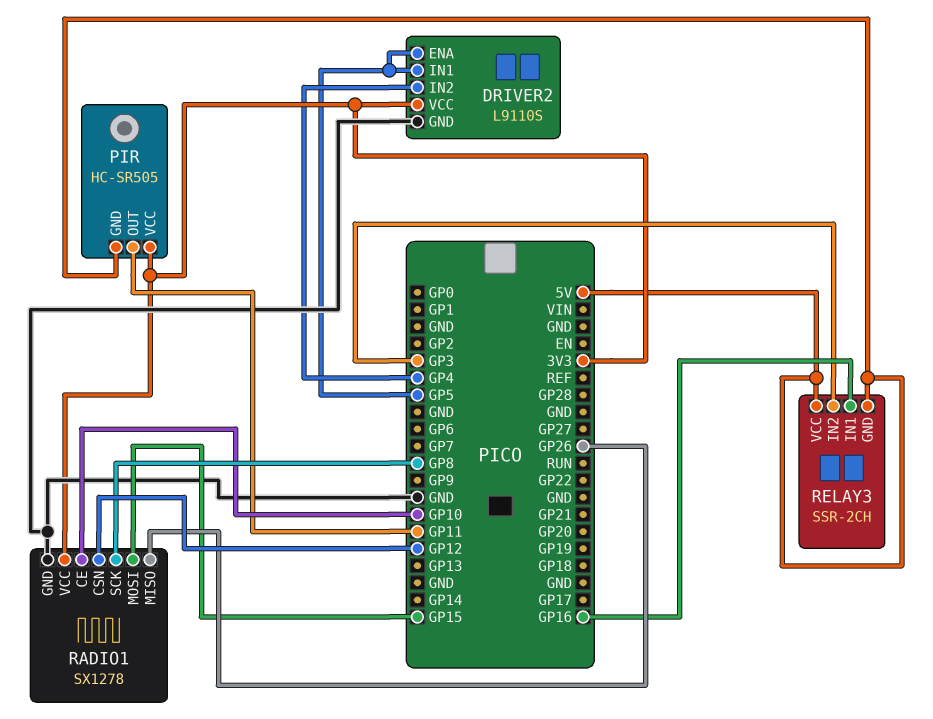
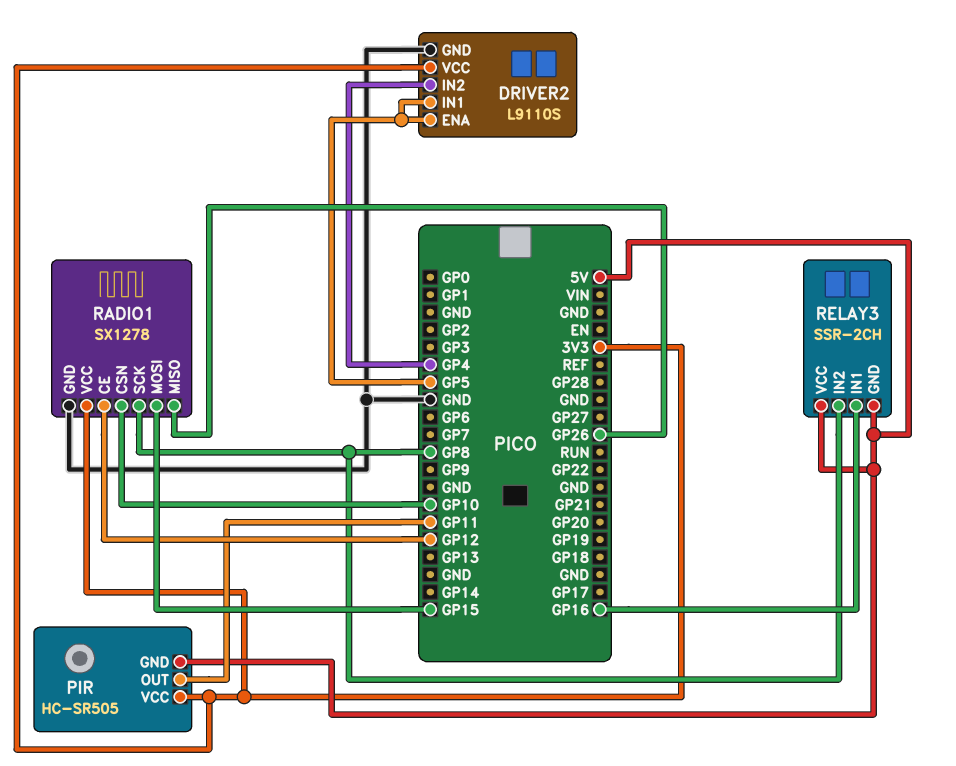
RADIO1 pin CE: GP10 -> GP12
RADIO1 pin CSN: GP12 -> GP10
RELAY3 pin IN2: GP3 -> GP8

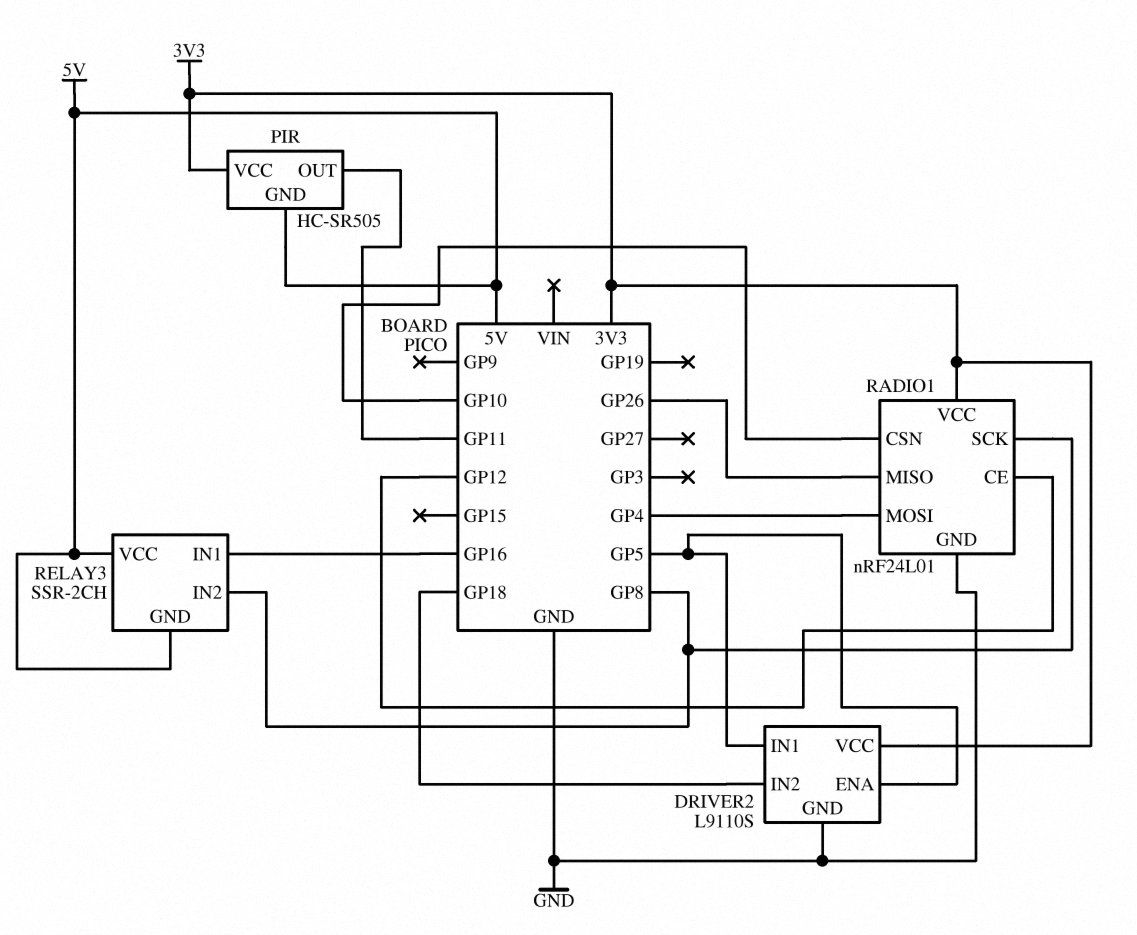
DRIVER2 pin IN2: GP4 -> GP18
RADIO1: SX1278 -> nRF24L01
RADIO1 pin MOSI: GP15 -> GP4

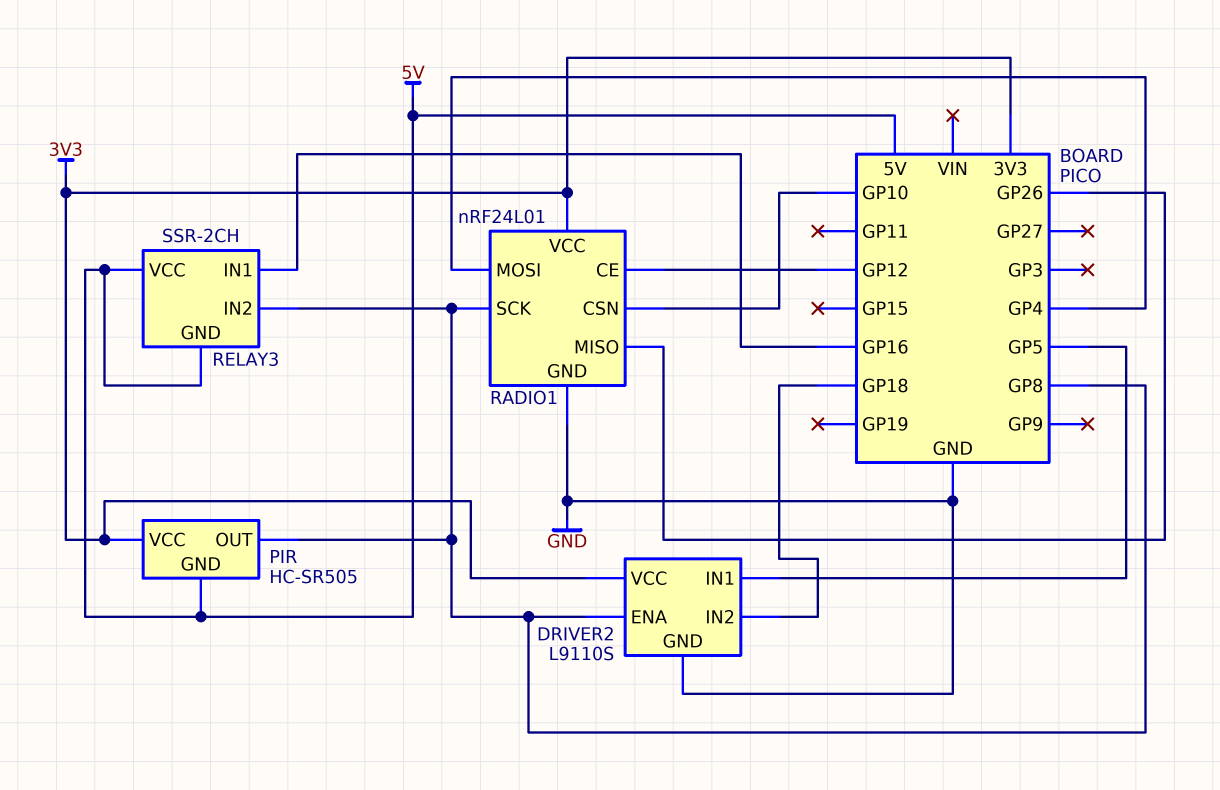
DRIVER2 pin ENA: GP5 -> GP8
PIR pin OUT: GP11 -> GP8

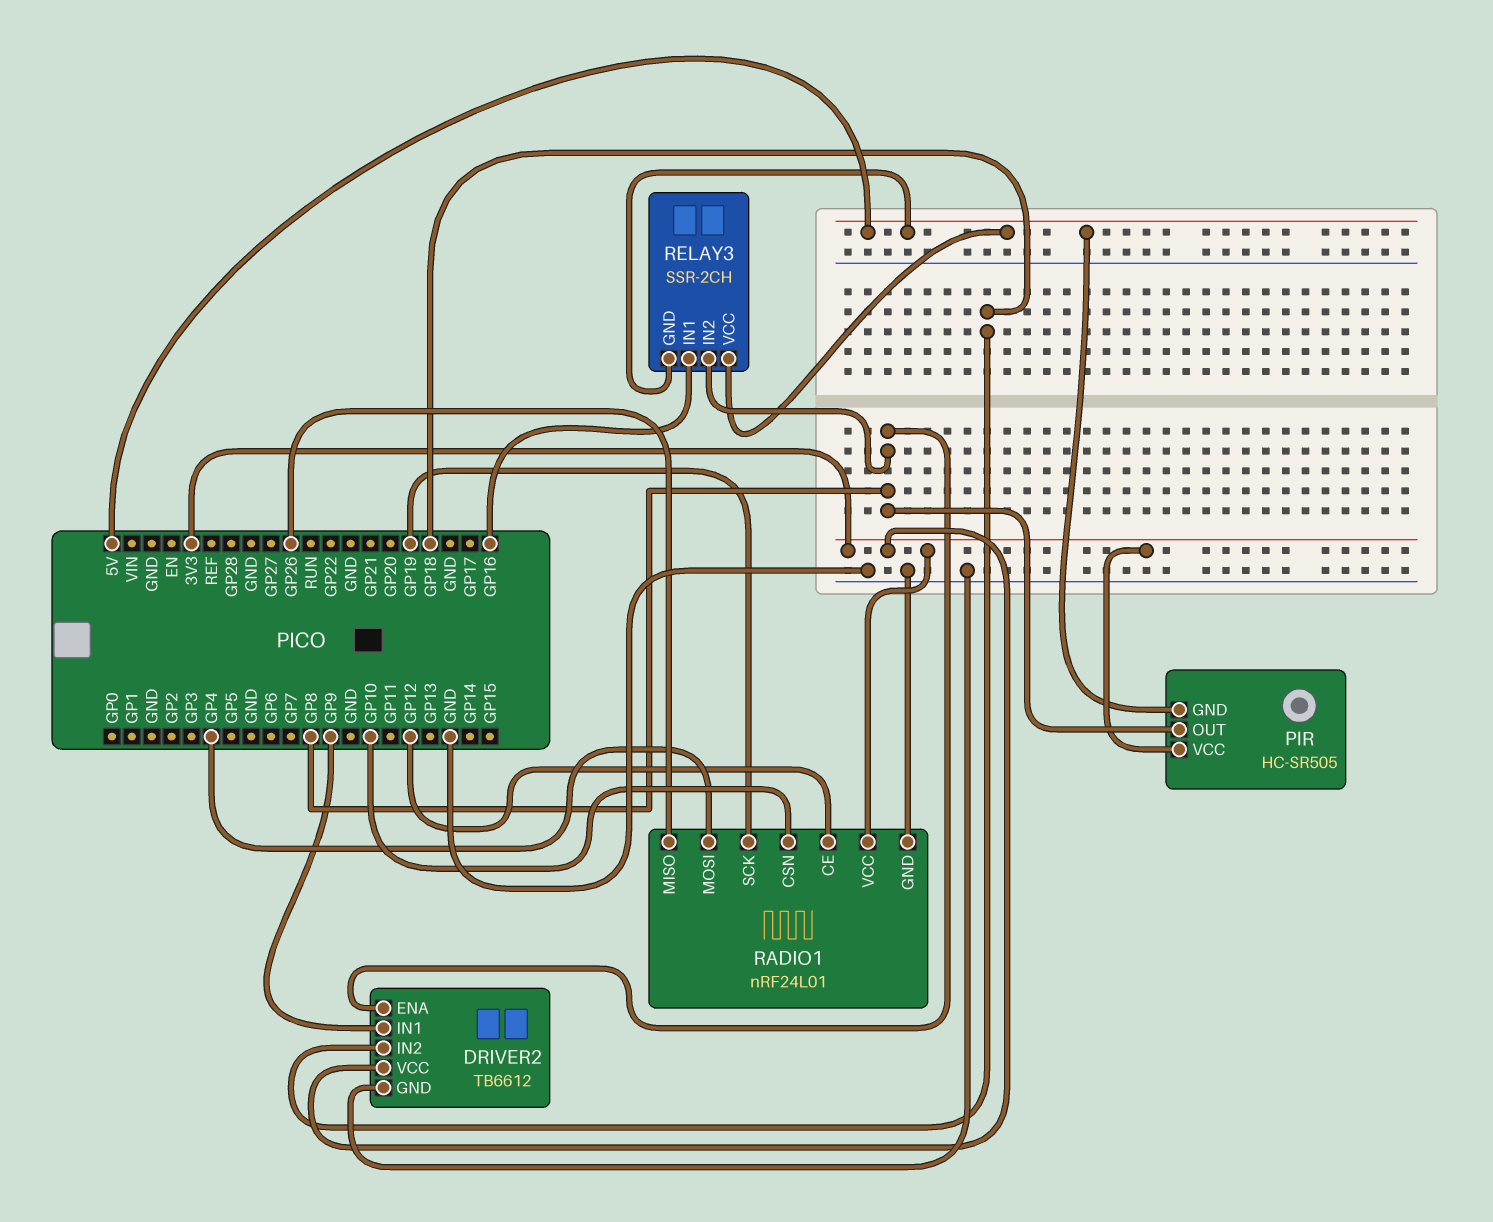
DRIVER2: L9110S -> TB6612
DRIVER2 pin IN1: GP5 -> GP9
RADIO1 pin SCK: GP8 -> GP19

